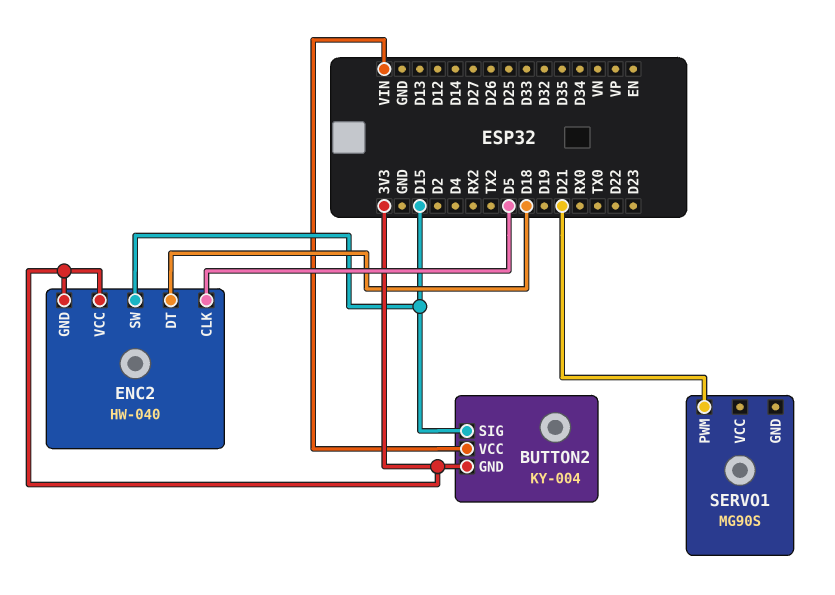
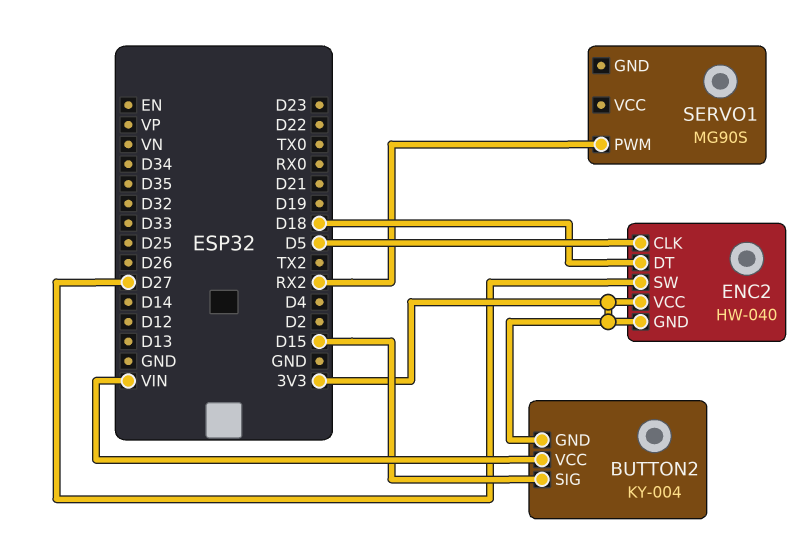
ENC2 pin SW: D15 -> D27
SERVO1 pin PWM: D21 -> RX2

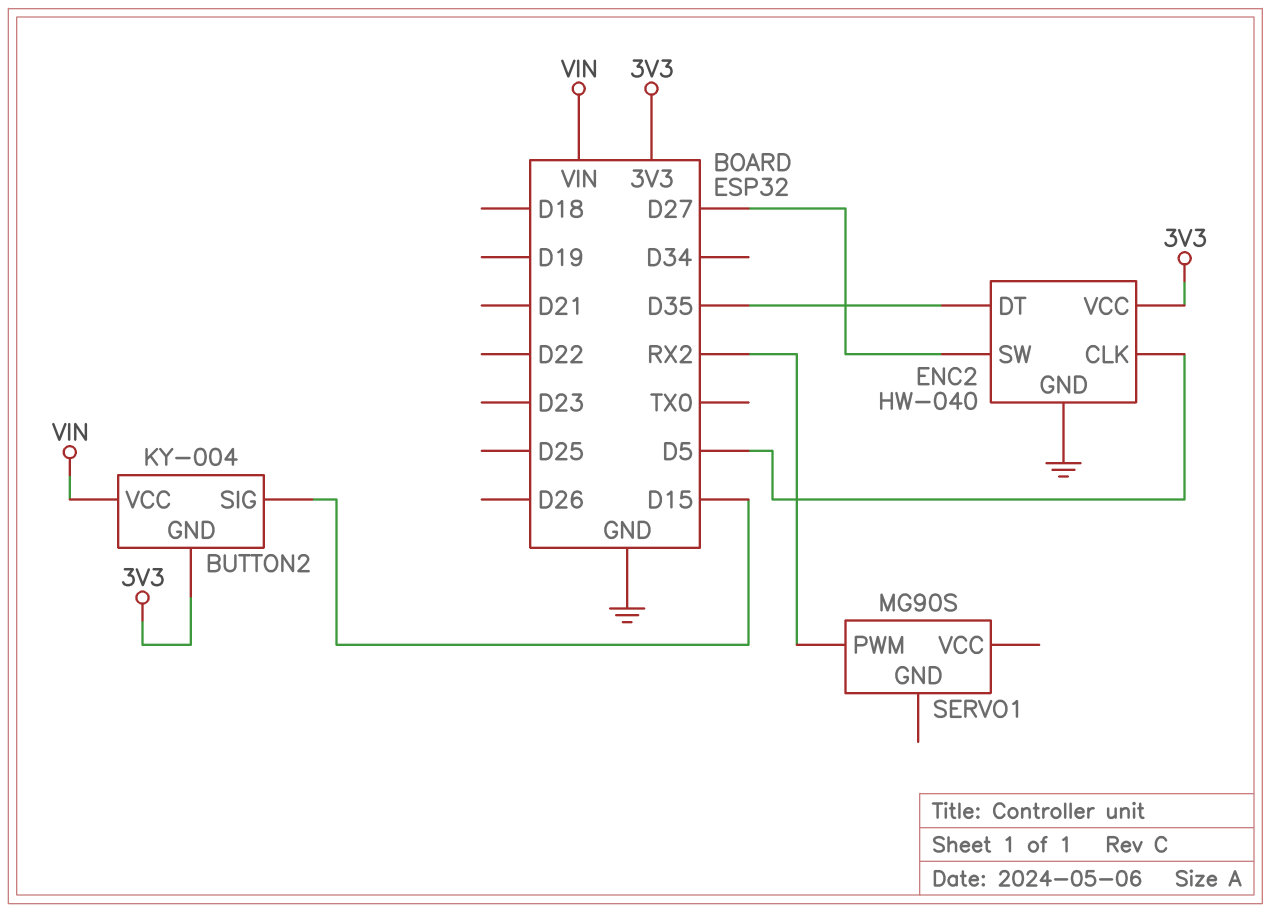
ENC2 pin DT: D18 -> D35
ENC2 pin GND: 3V3 -> GND

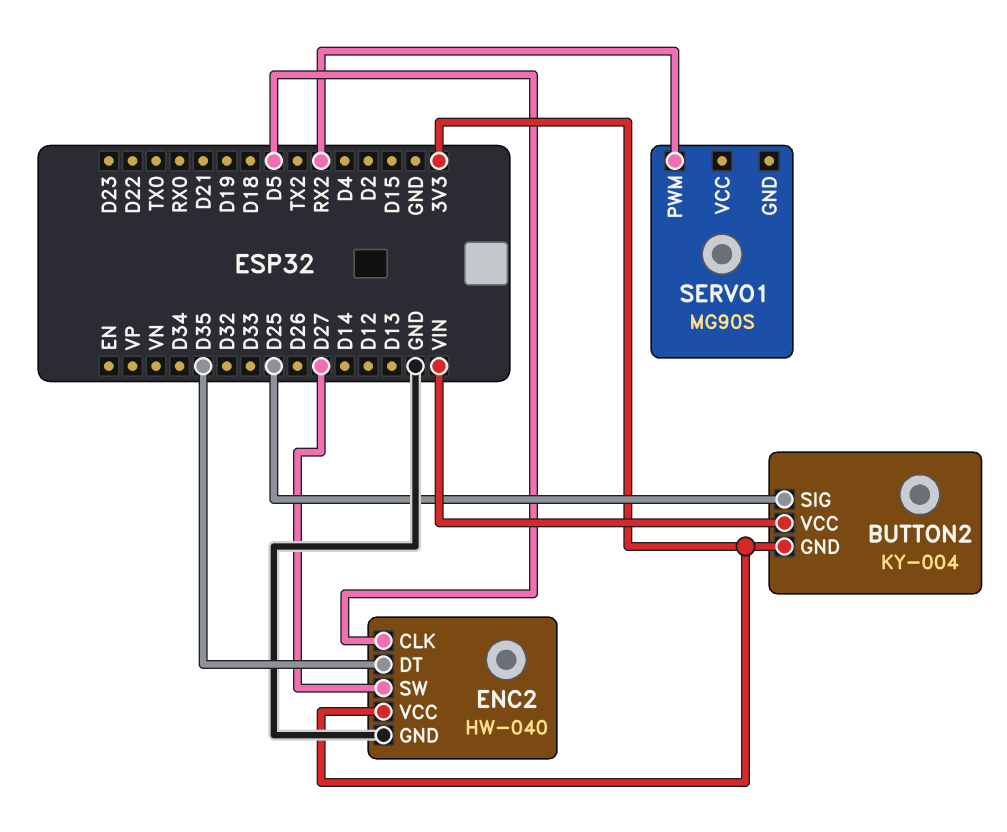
BUTTON2 pin SIG: D15 -> D25

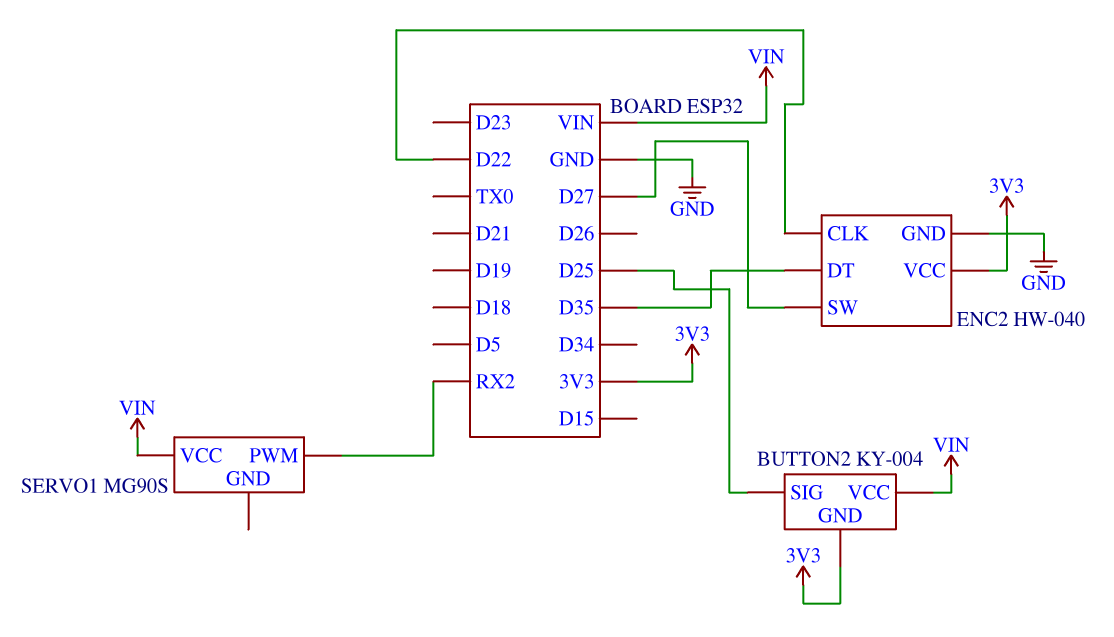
ENC2 pin CLK: D5 -> D22
SERVO1 pin VCC: none -> VIN

